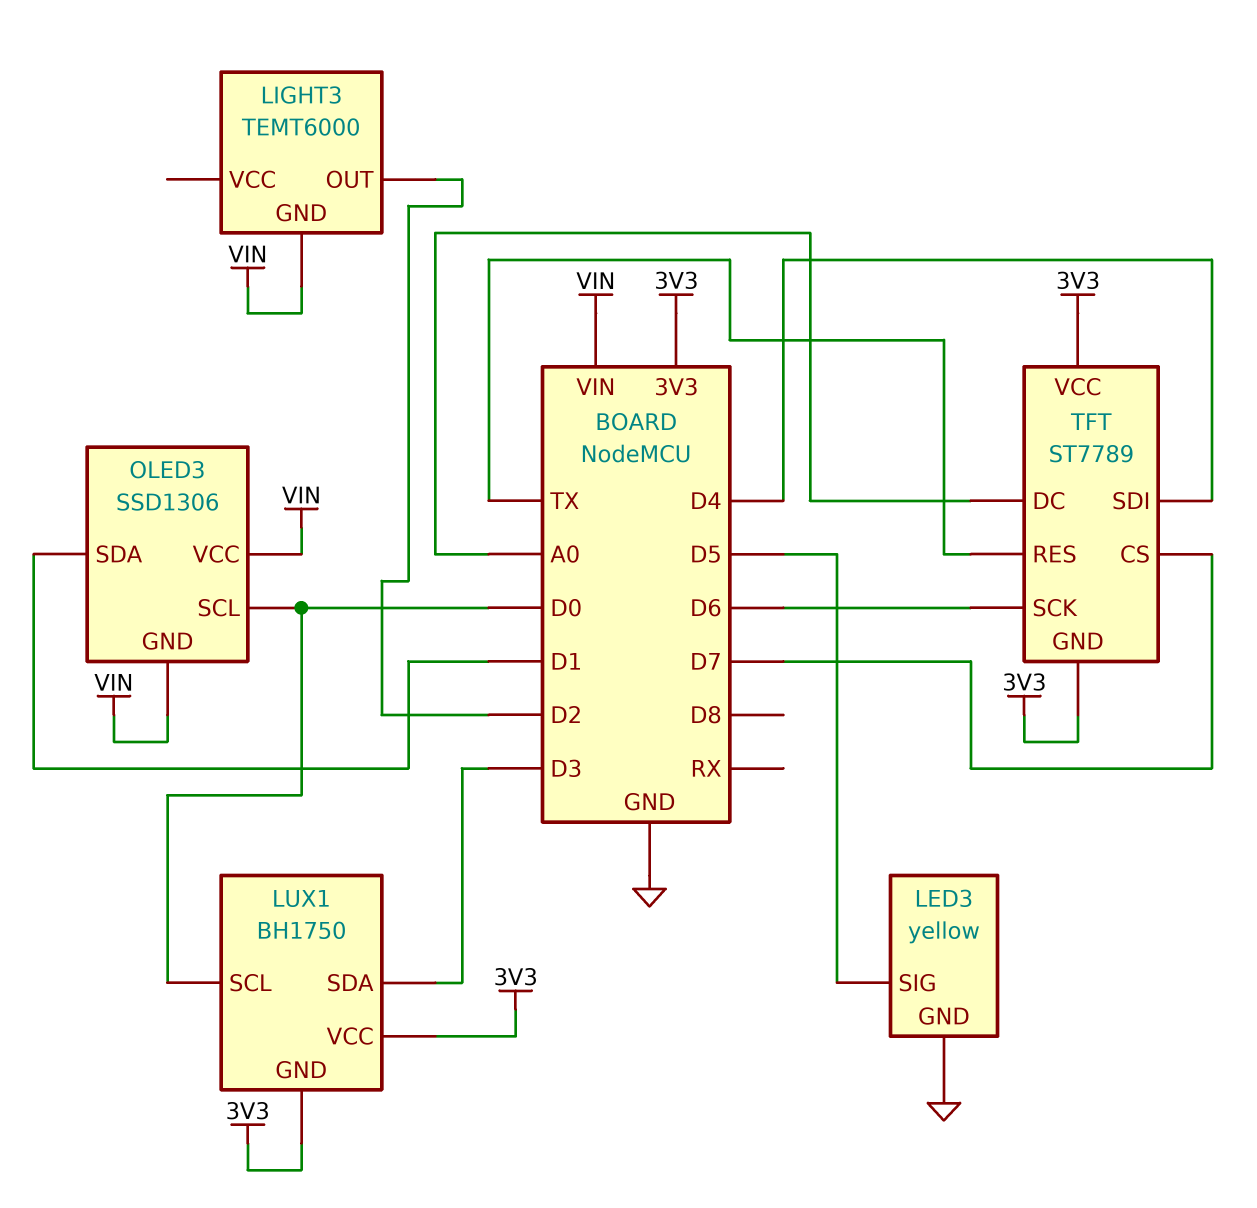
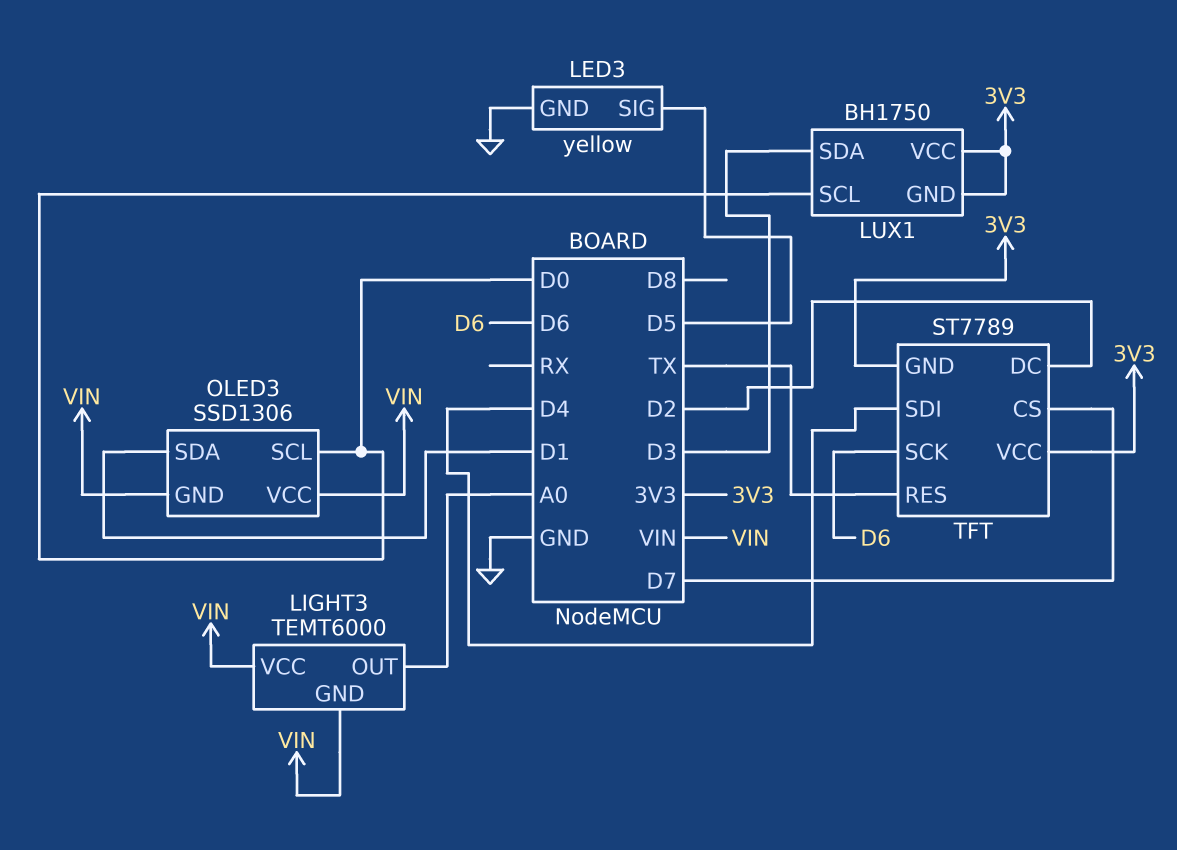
LIGHT3 pin OUT: D2 -> A0
LIGHT3 pin VCC: none -> VIN
TFT pin DC: A0 -> D2

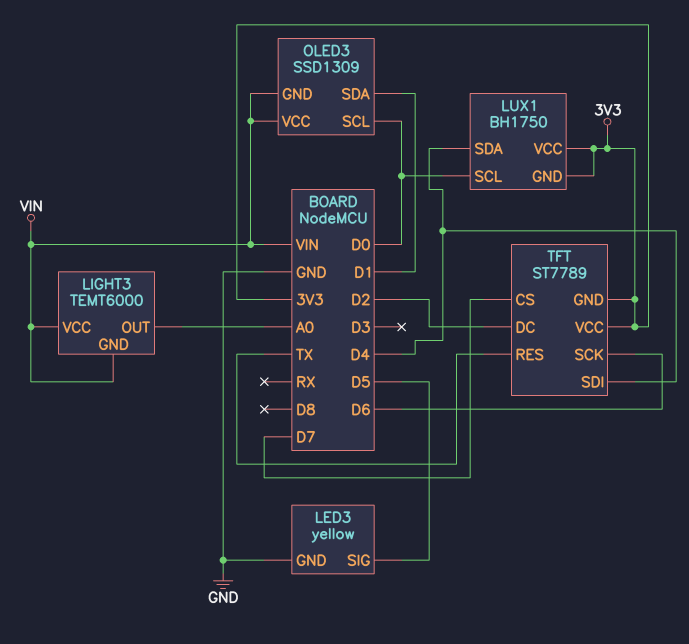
LUX1 pin SDA: D3 -> D4
OLED3: SSD1306 -> SSD1309

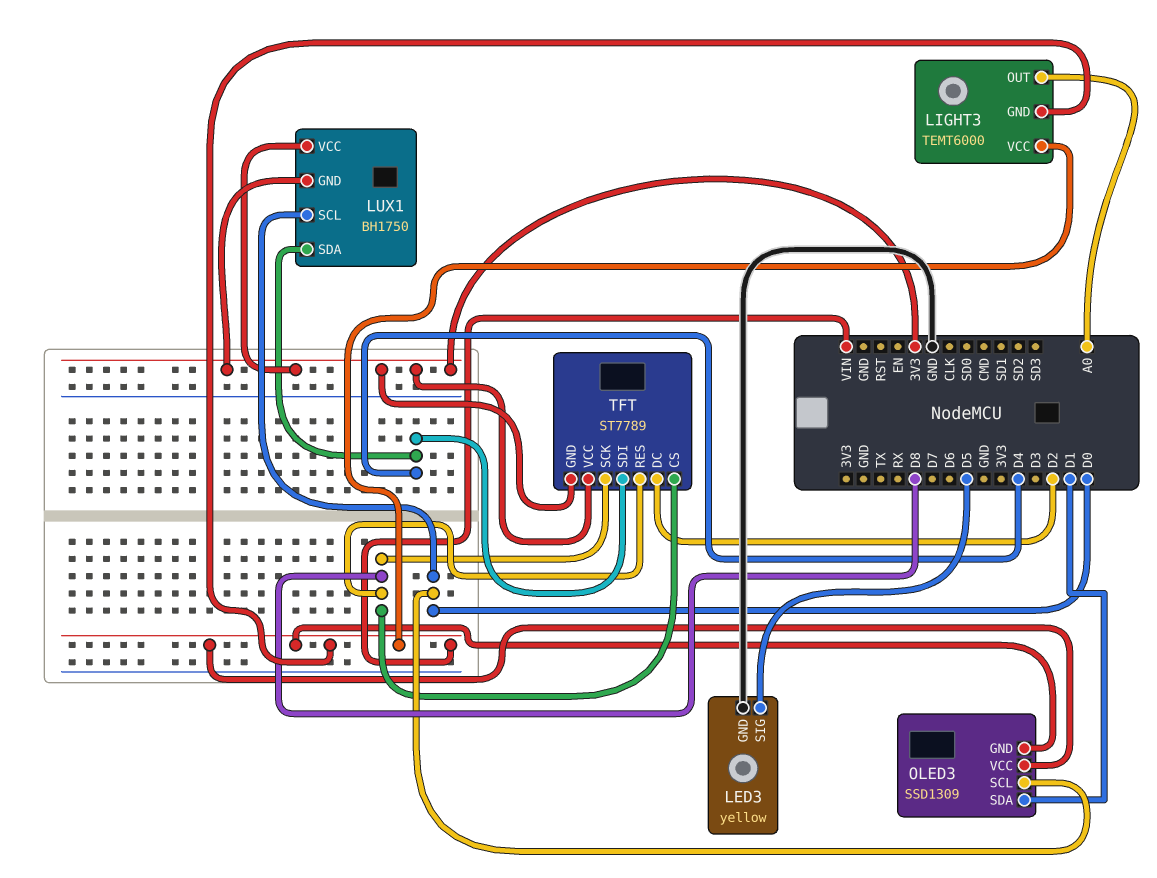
TFT pin CS: D7 -> D8
TFT pin RES: TX -> D8
TFT pin SCK: D6 -> D8

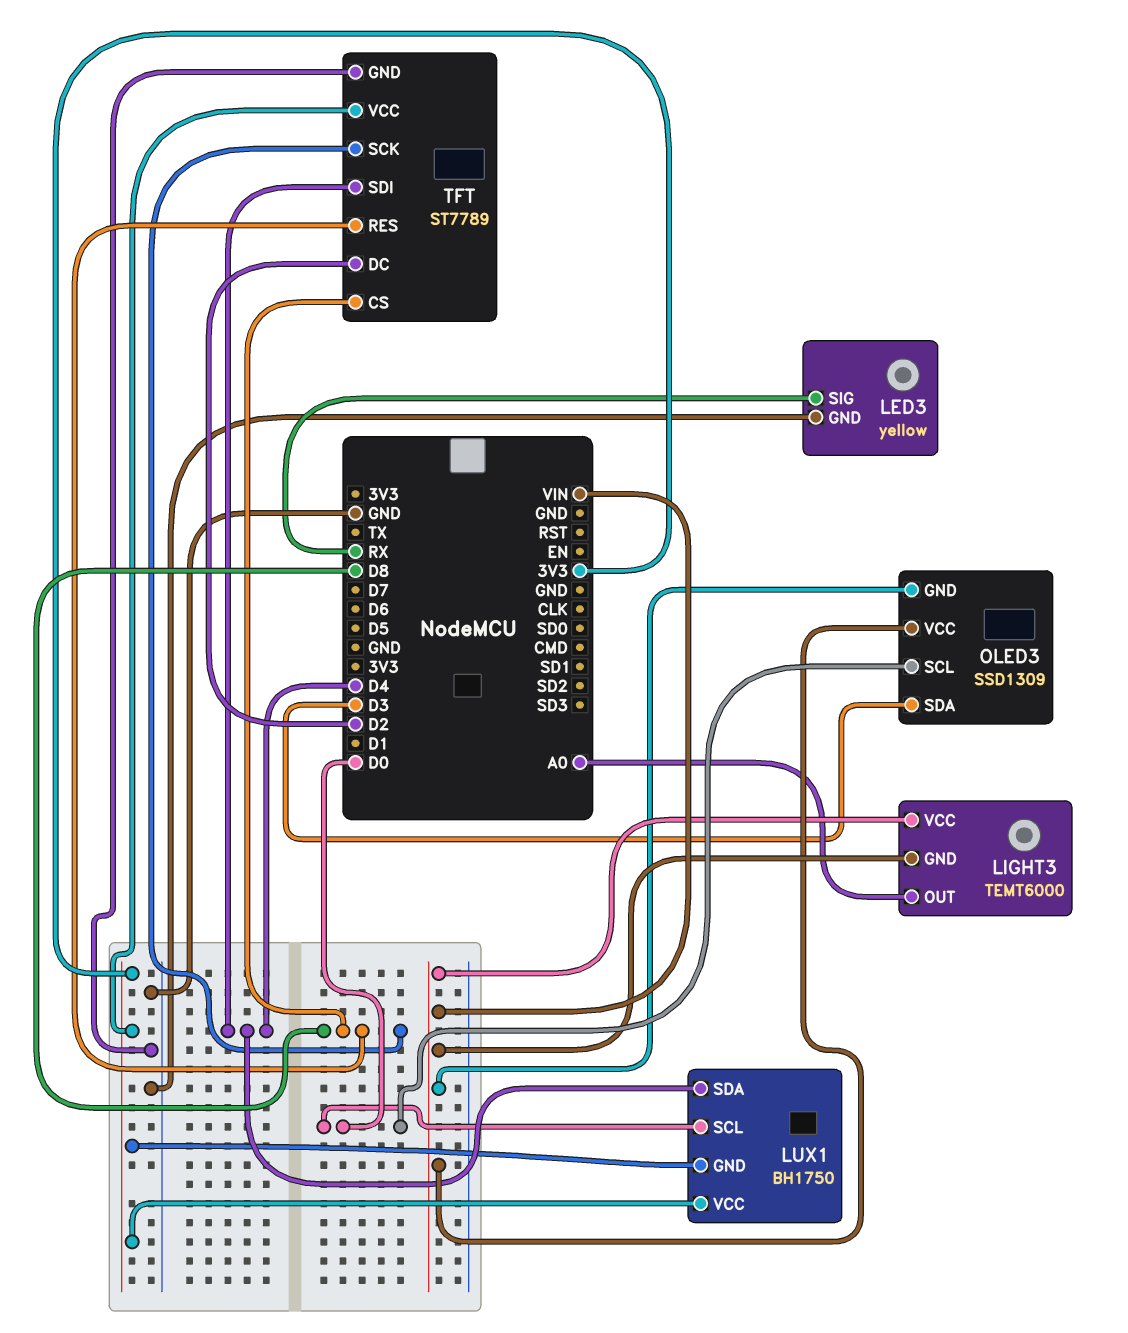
LED3 pin SIG: D5 -> RX
OLED3 pin SDA: D1 -> D3
TFT pin GND: 3V3 -> GND

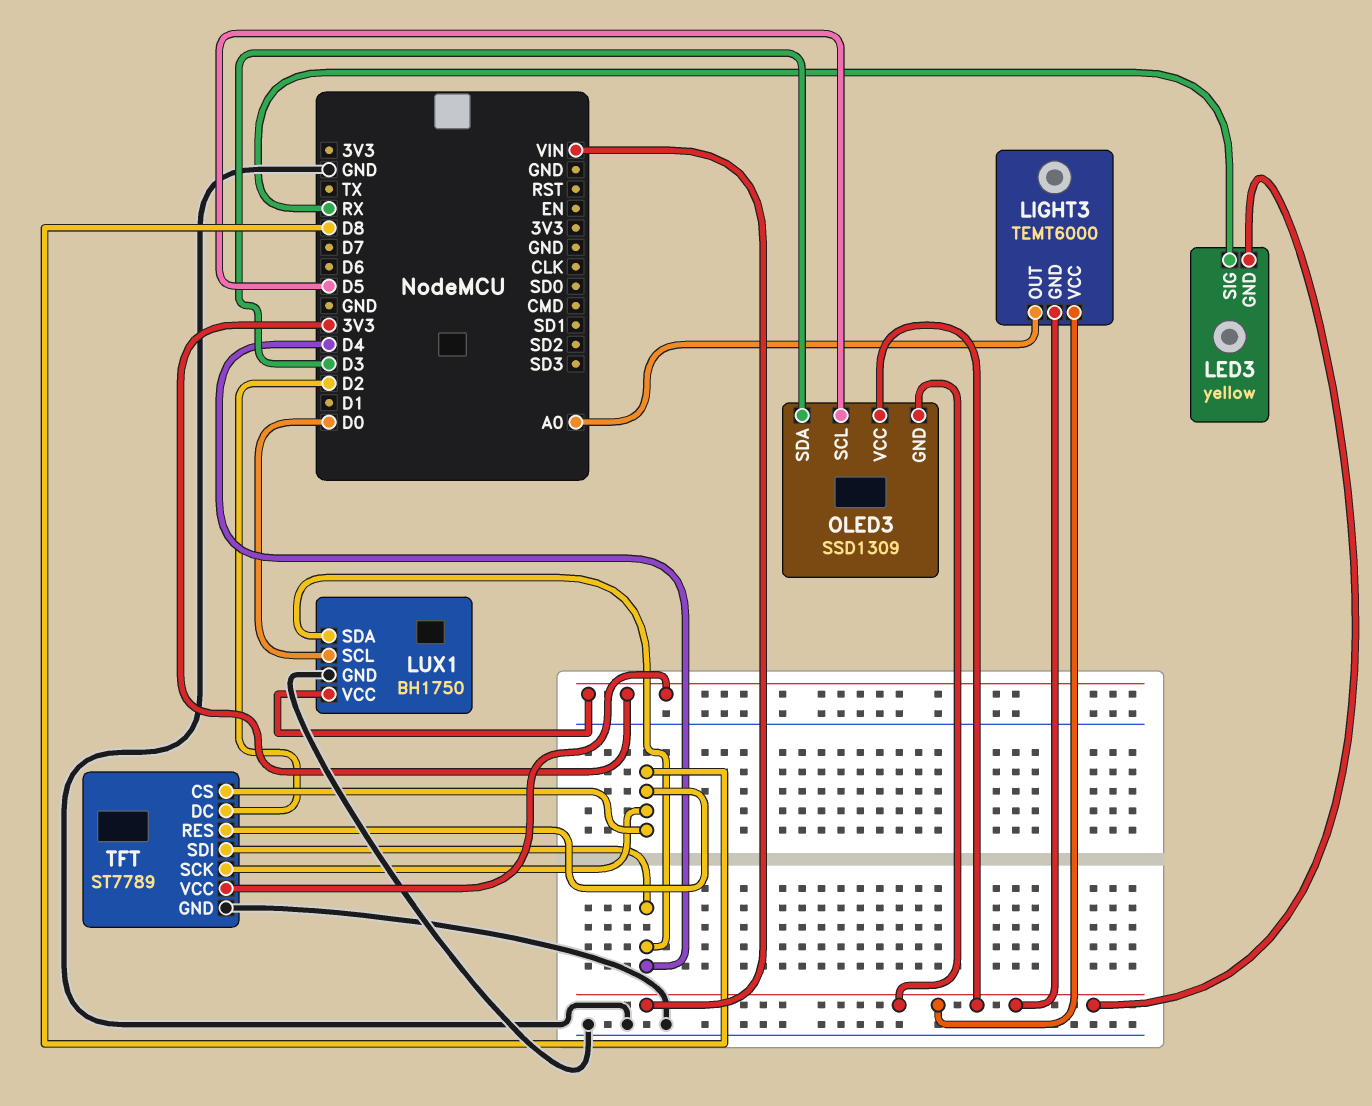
LED3 pin GND: GND -> VIN
LUX1 pin GND: 3V3 -> GND
OLED3 pin SCL: D0 -> D5

